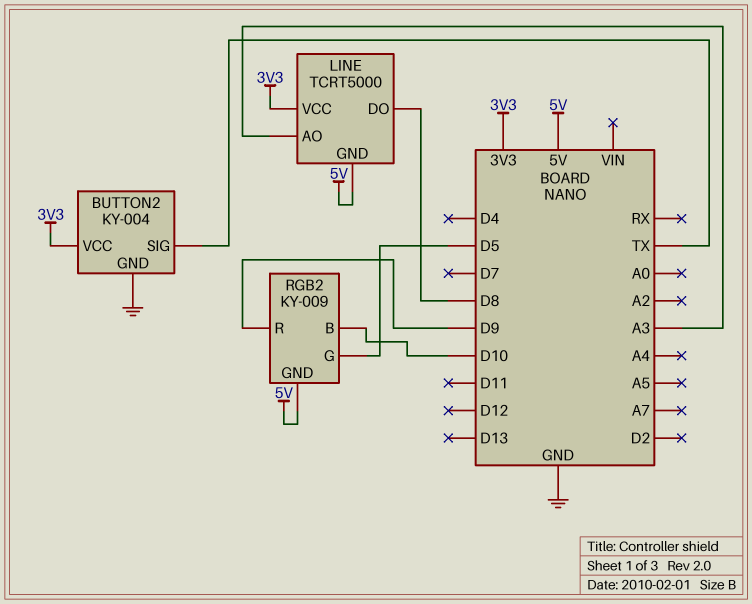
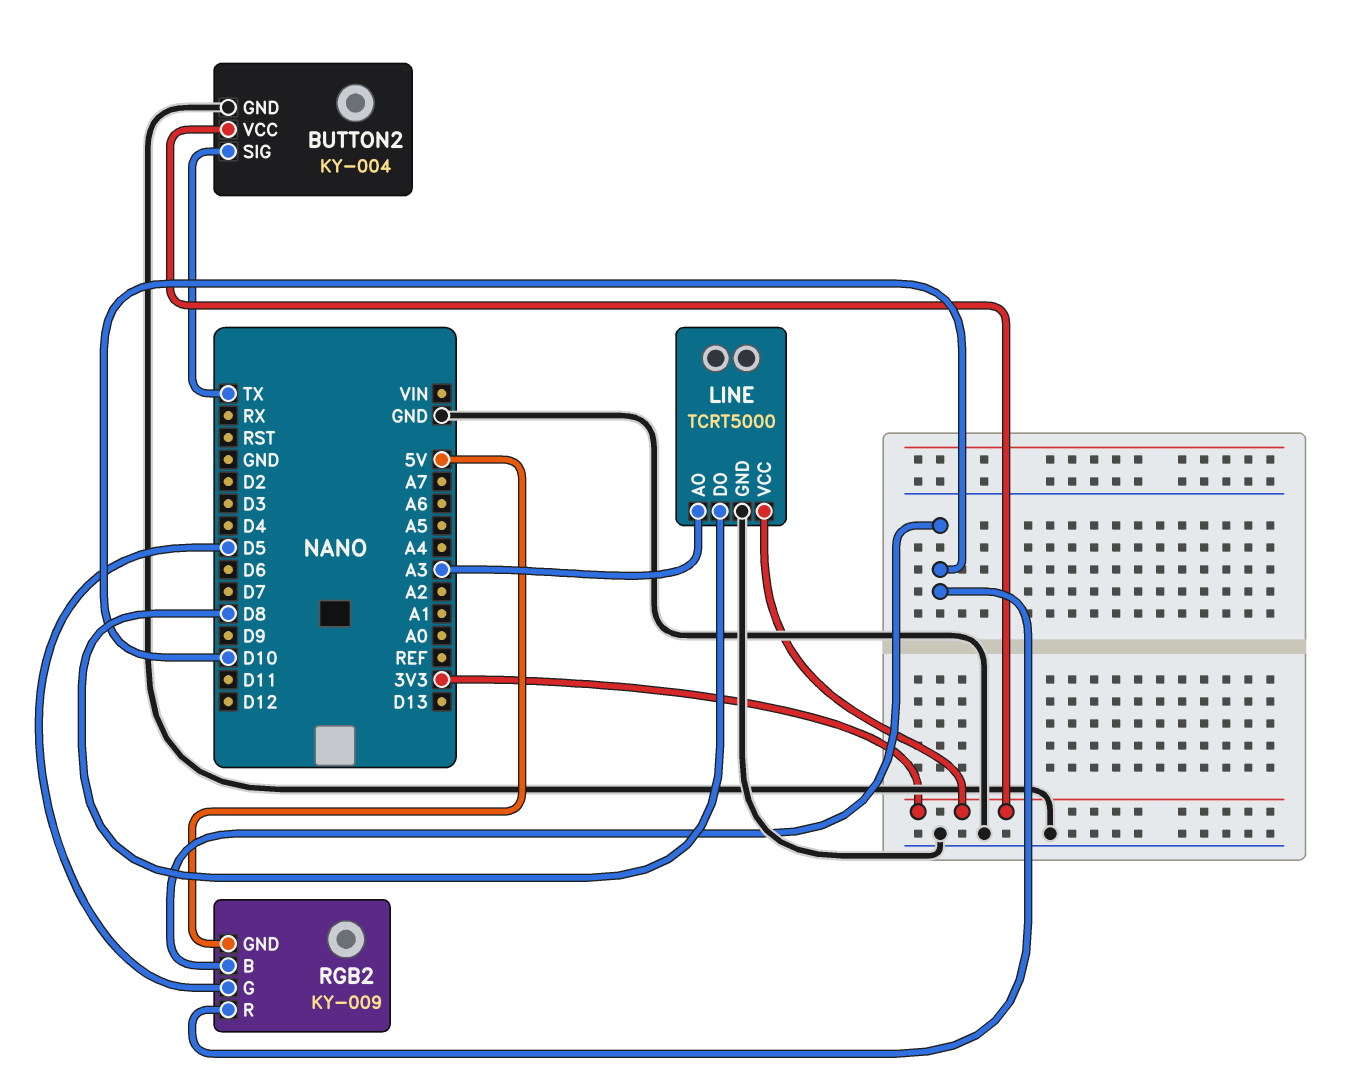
LINE pin GND: 5V -> GND
RGB2 pin R: D9 -> D10

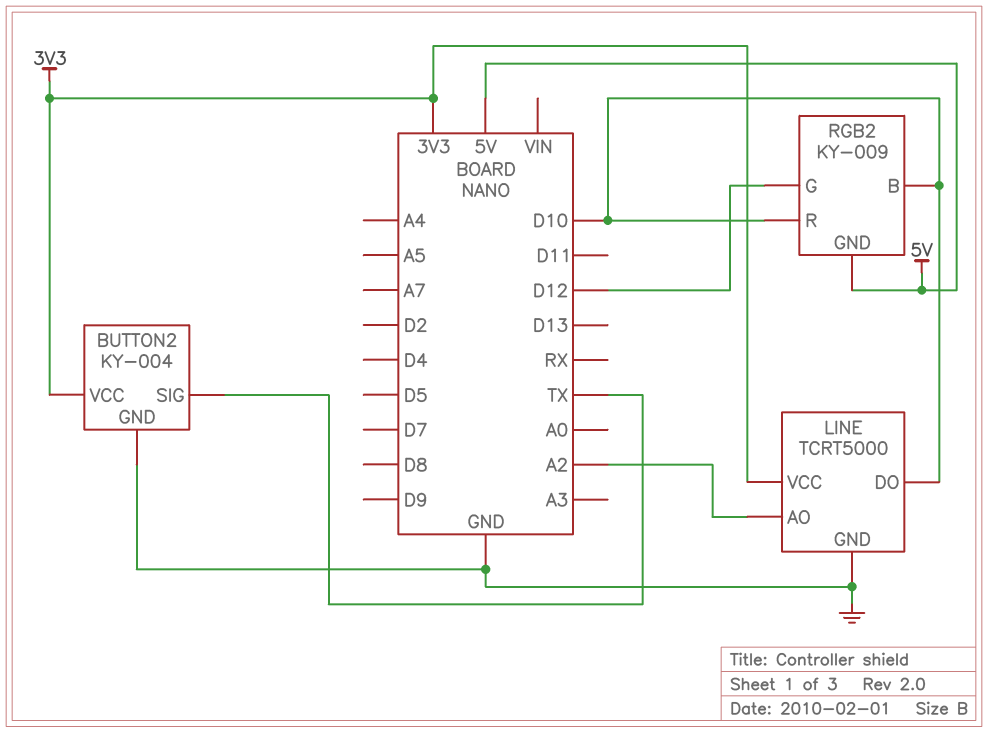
LINE pin AO: A3 -> A2
LINE pin DO: D8 -> D10
RGB2 pin G: D5 -> D12

